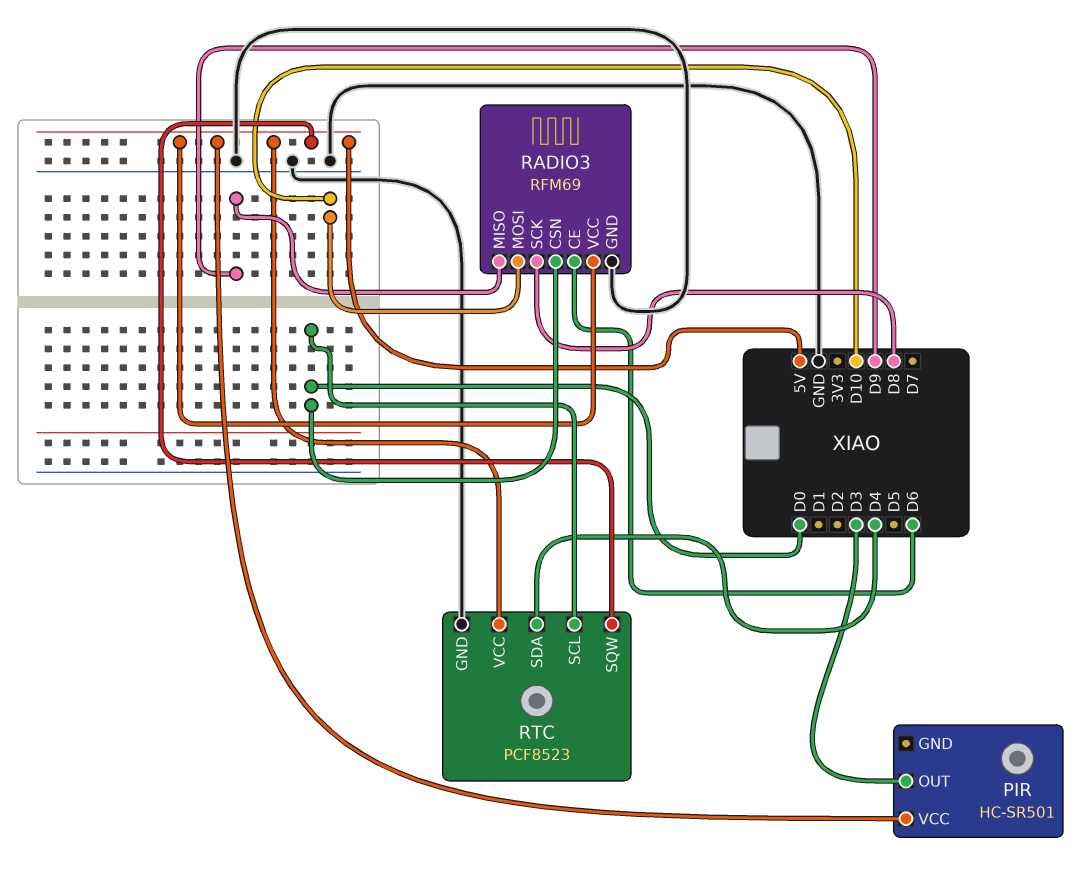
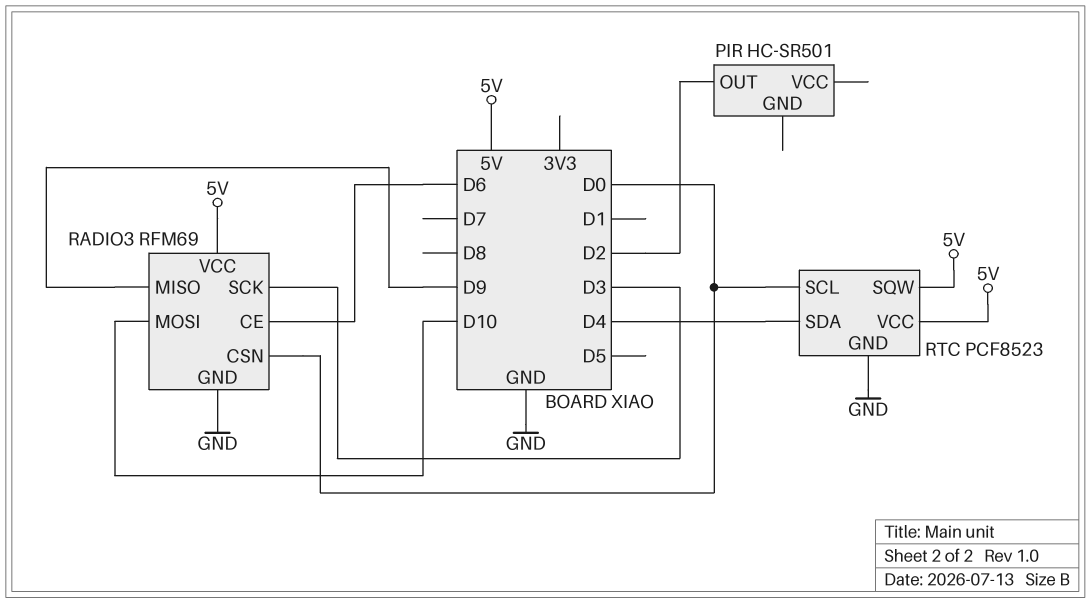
PIR pin OUT: D3 -> D2
PIR pin VCC: 5V -> none
RADIO3 pin SCK: D8 -> D3

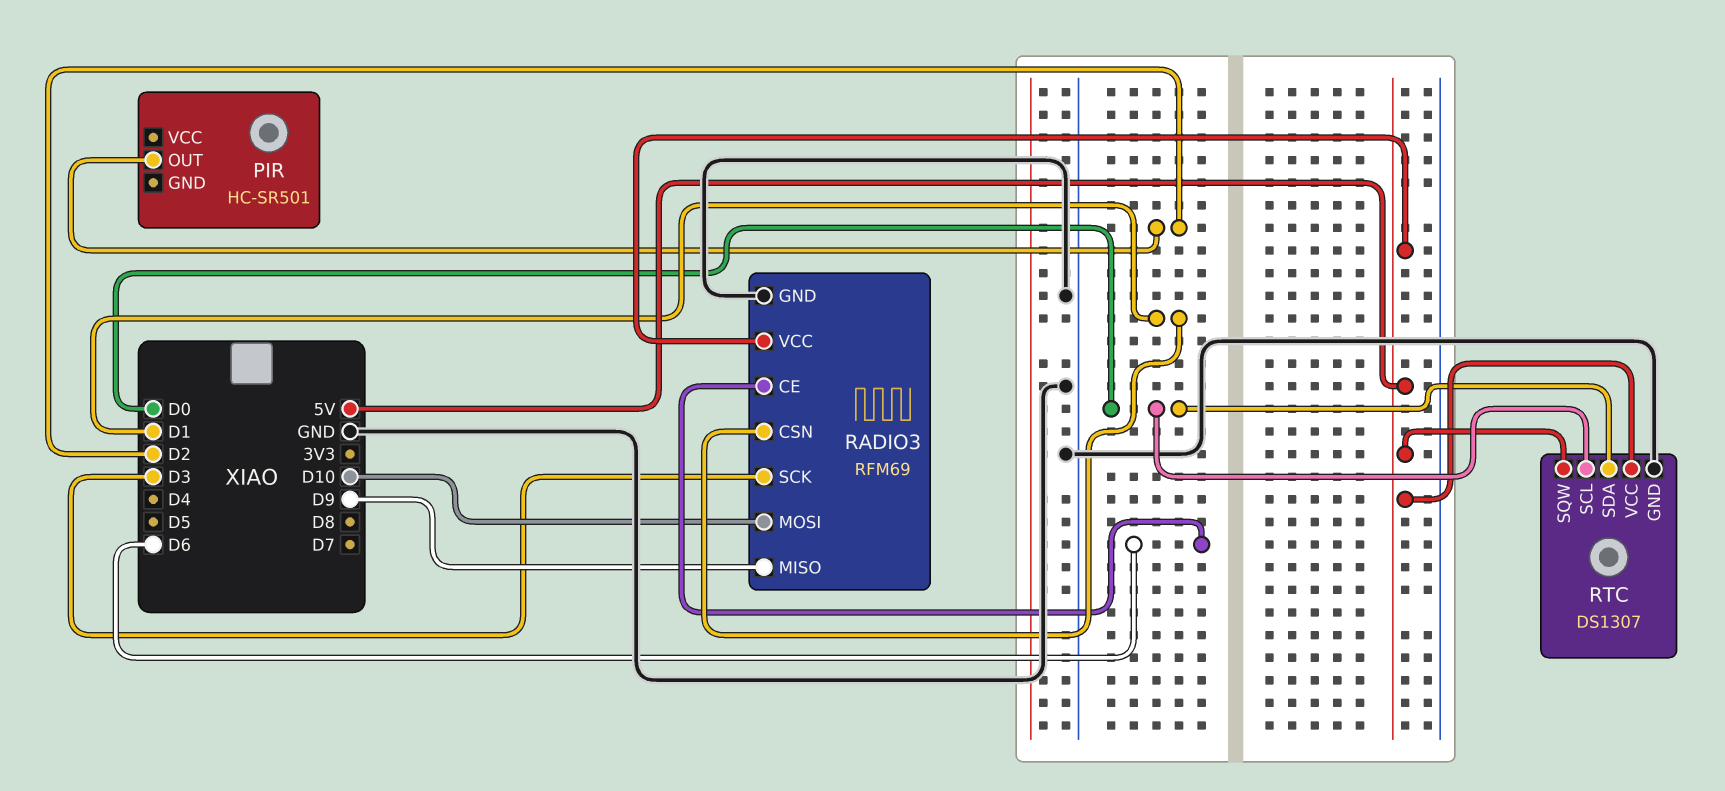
RADIO3 pin CSN: D0 -> D1
RTC: PCF8523 -> DS1307
RTC pin SDA: D4 -> D0

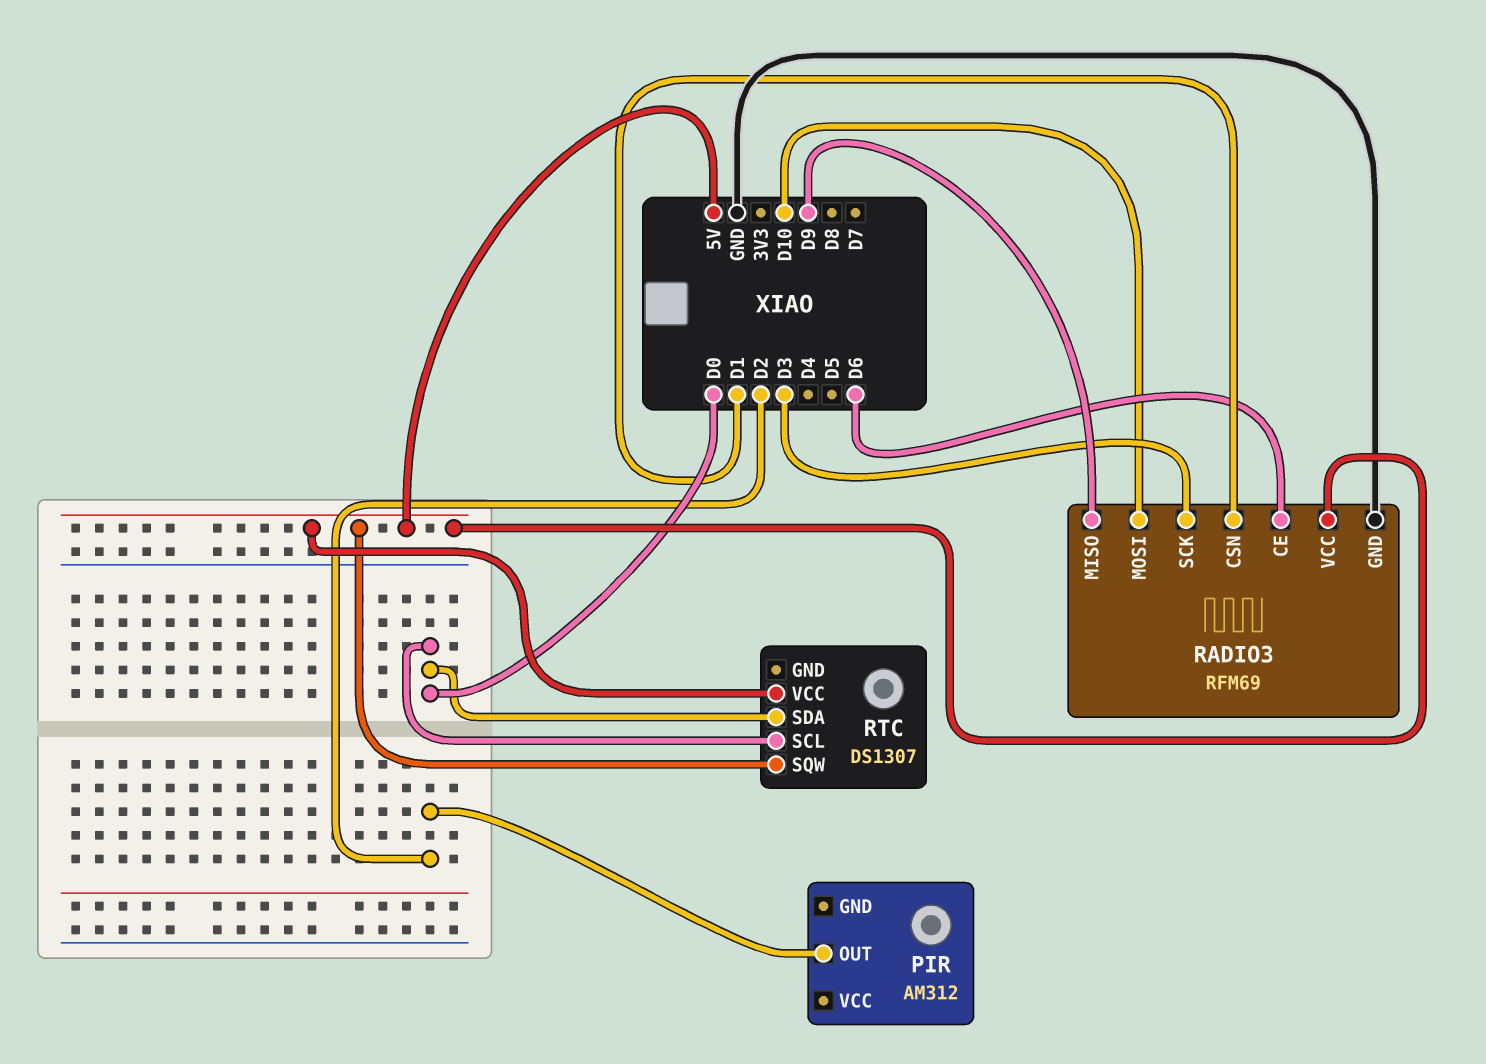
PIR: HC-SR501 -> AM312
RTC pin GND: GND -> none

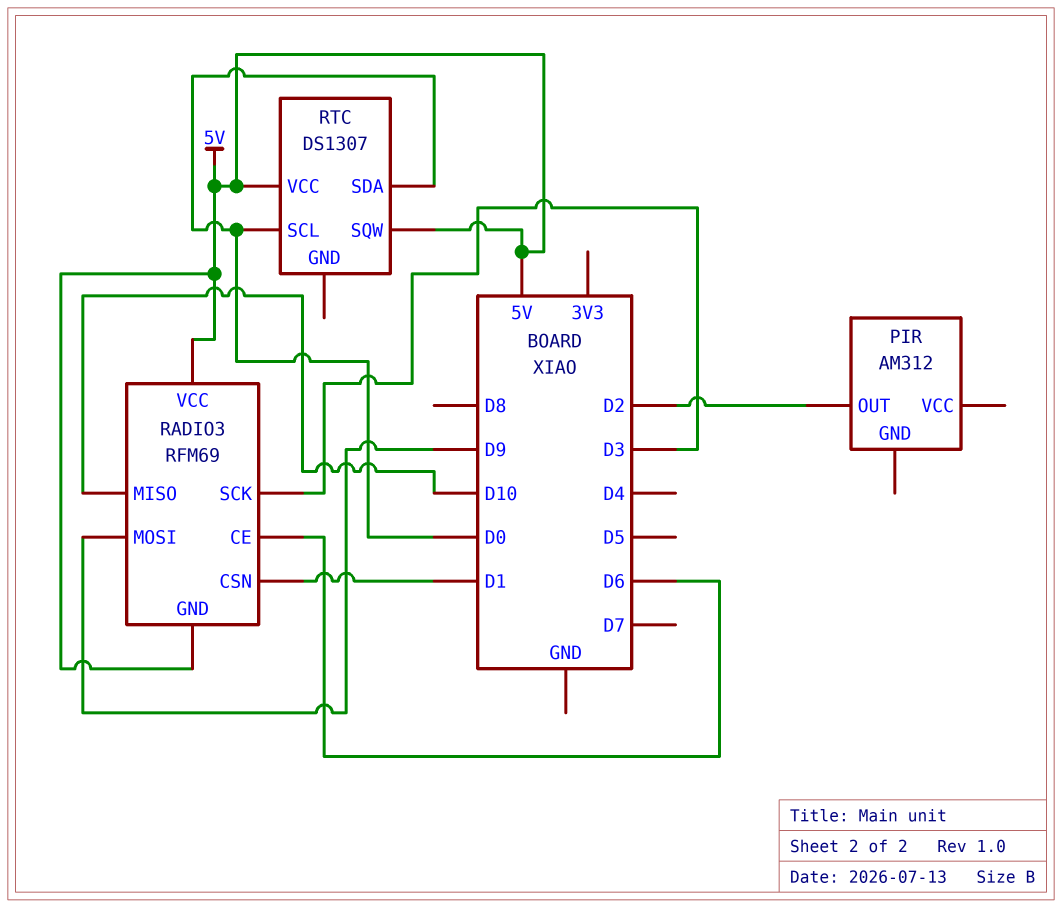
RADIO3 pin GND: GND -> 5V
RADIO3 pin MISO: D9 -> D10
RADIO3 pin MOSI: D10 -> D9

